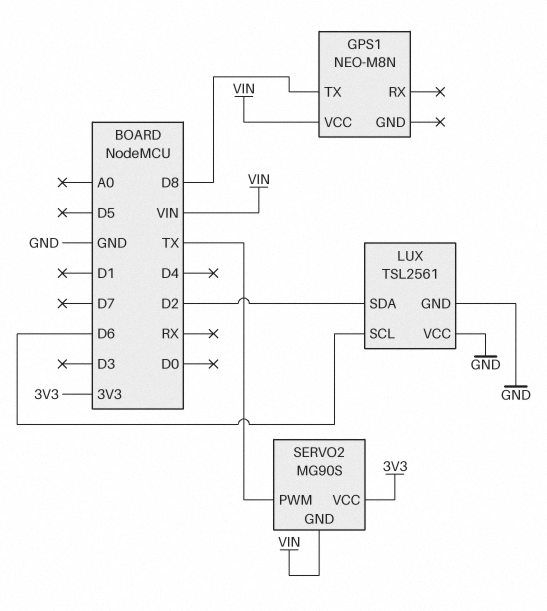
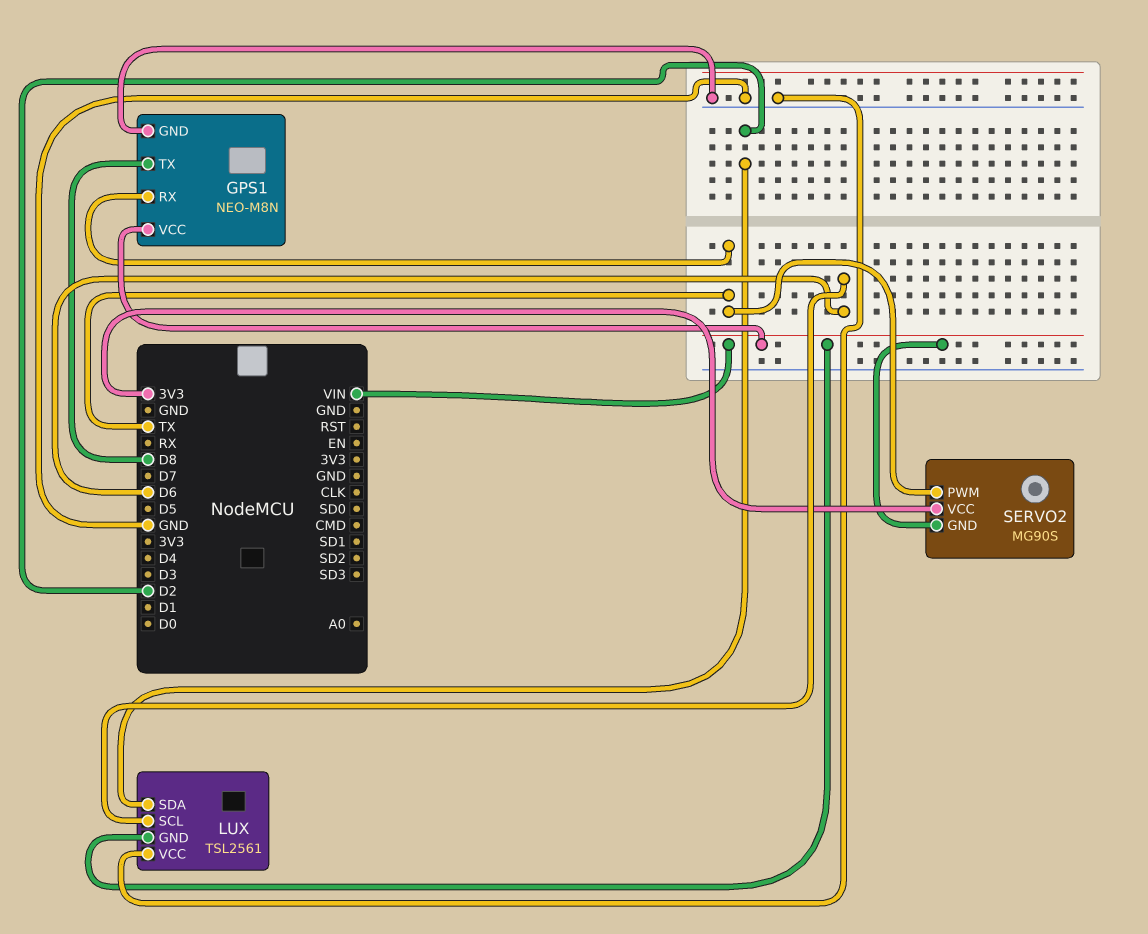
GPS1 pin GND: none -> GND
GPS1 pin RX: none -> TX
LUX pin GND: GND -> VIN

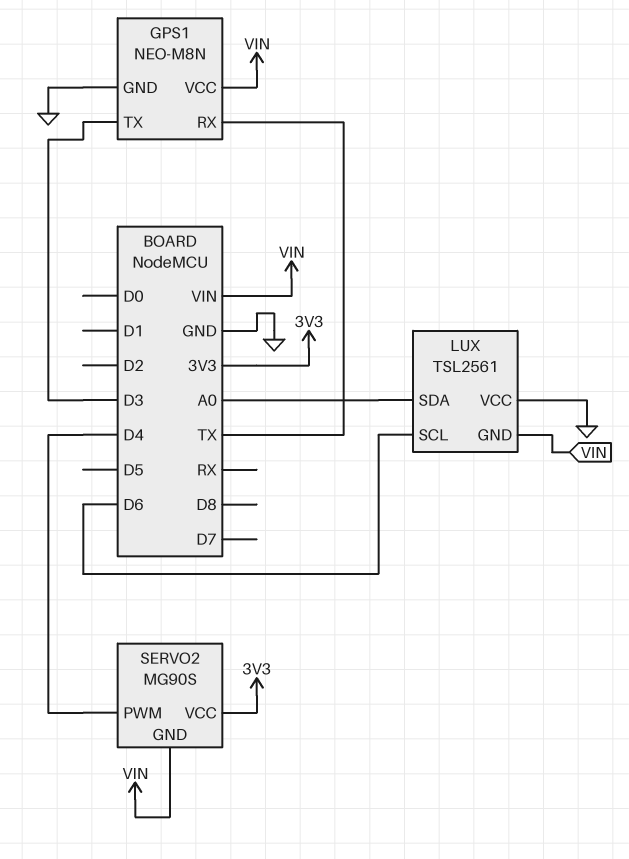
GPS1 pin TX: D8 -> D3
LUX pin SDA: D2 -> A0
SERVO2 pin PWM: TX -> D4

